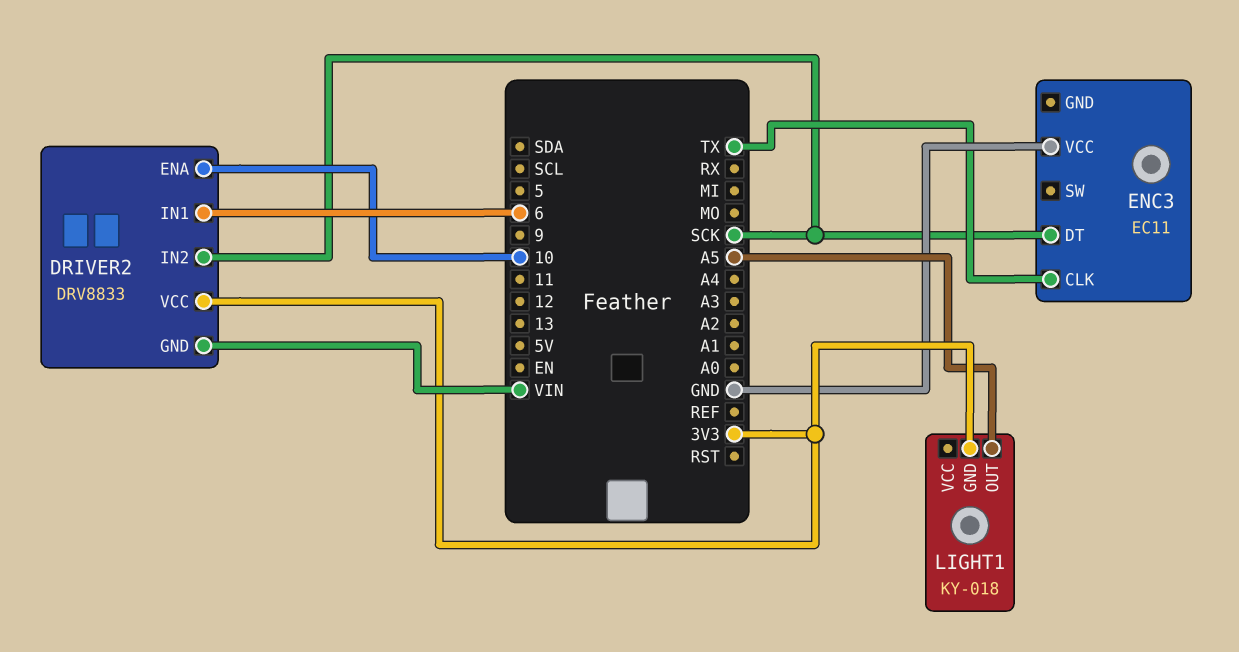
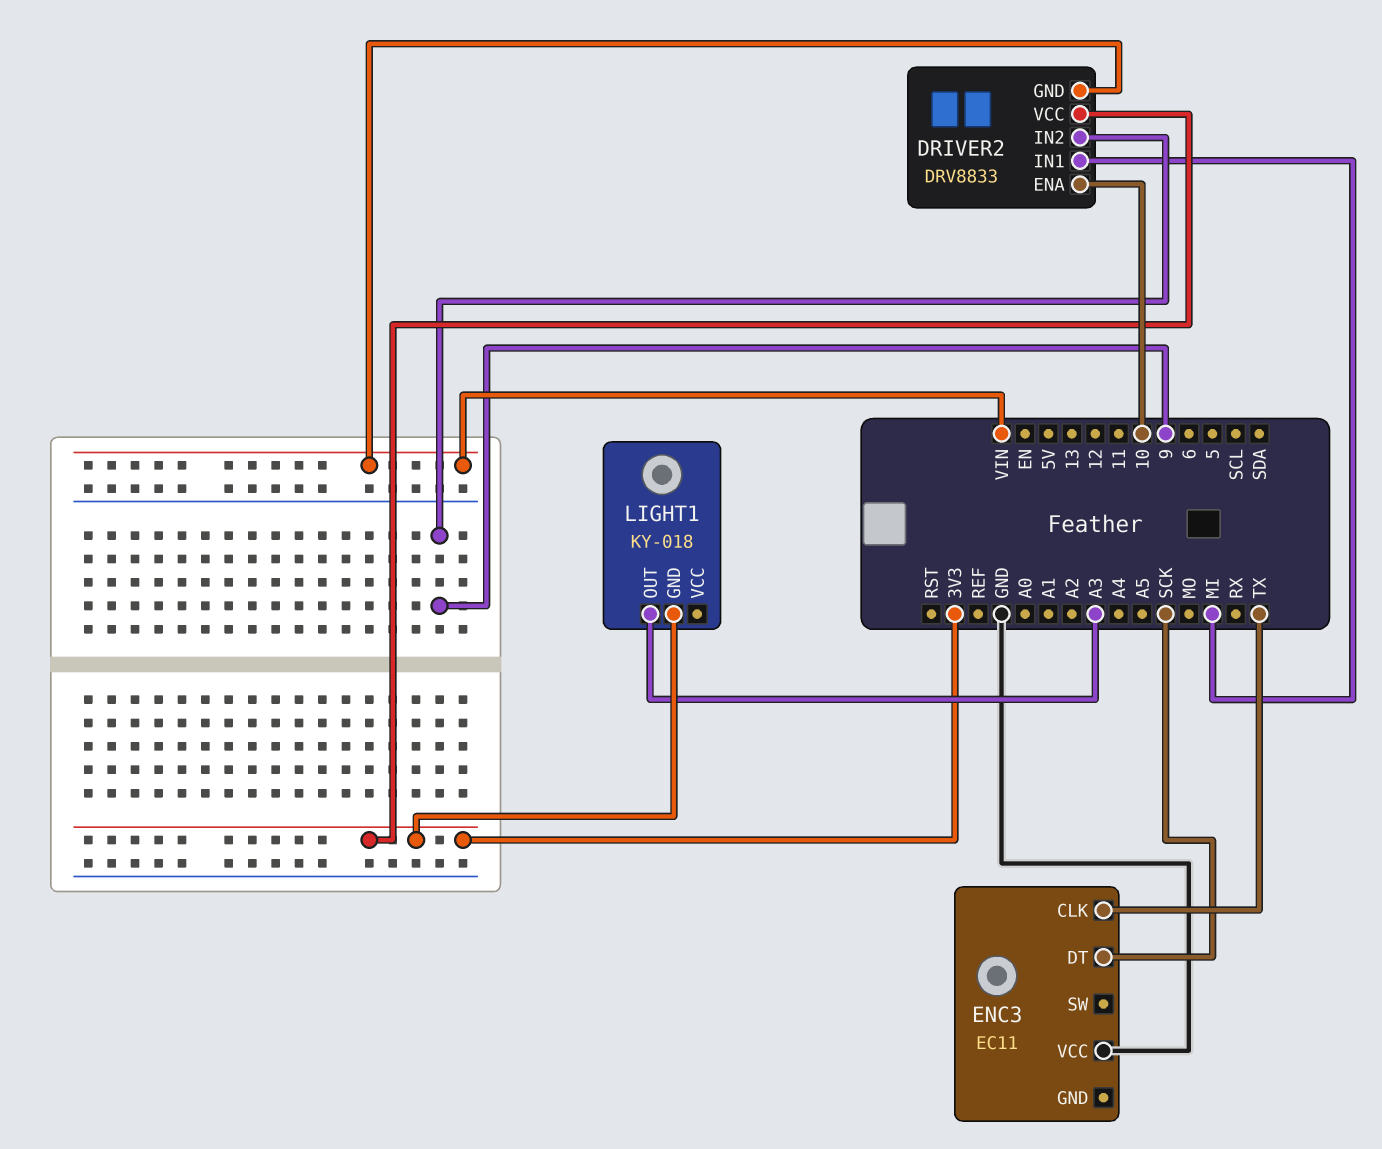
DRIVER2 pin IN1: 6 -> MI
DRIVER2 pin IN2: SCK -> 9
LIGHT1 pin OUT: A5 -> A3

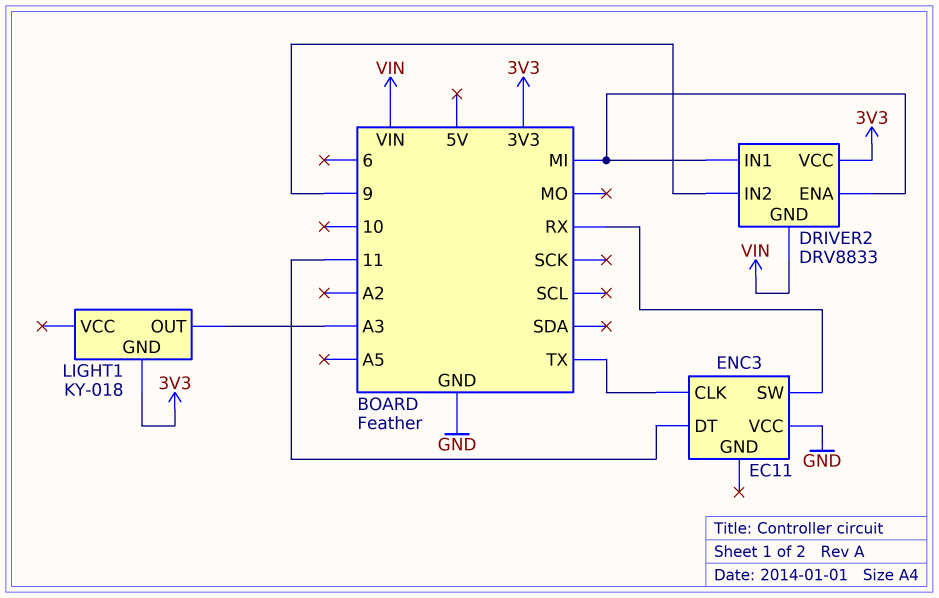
DRIVER2 pin ENA: 10 -> MI
ENC3 pin DT: SCK -> 11
ENC3 pin SW: none -> RX

